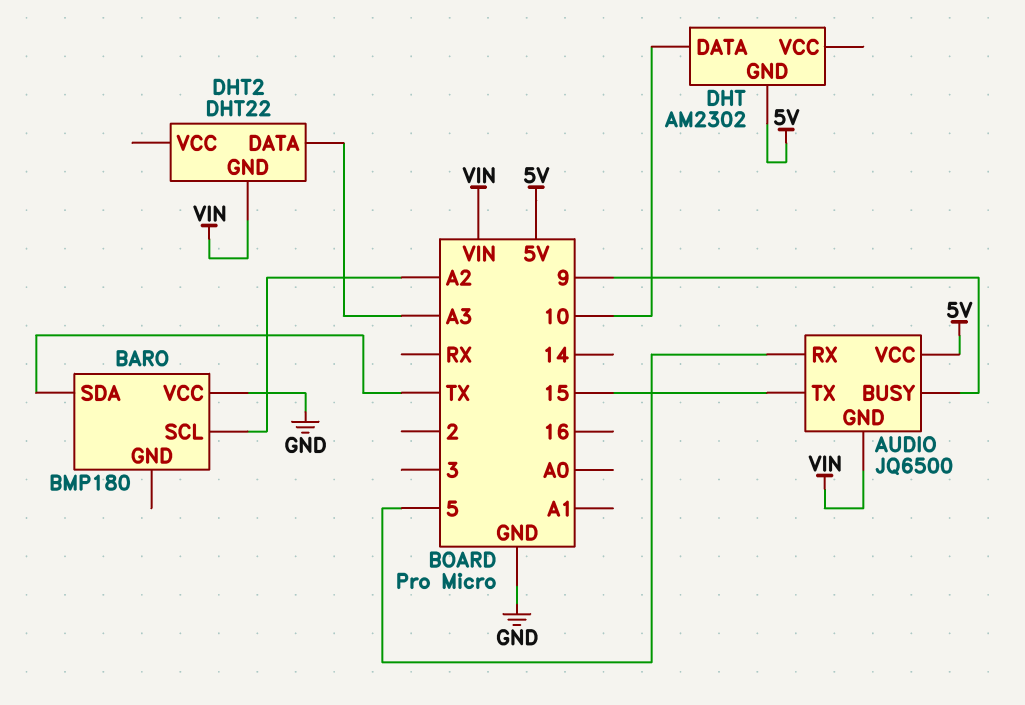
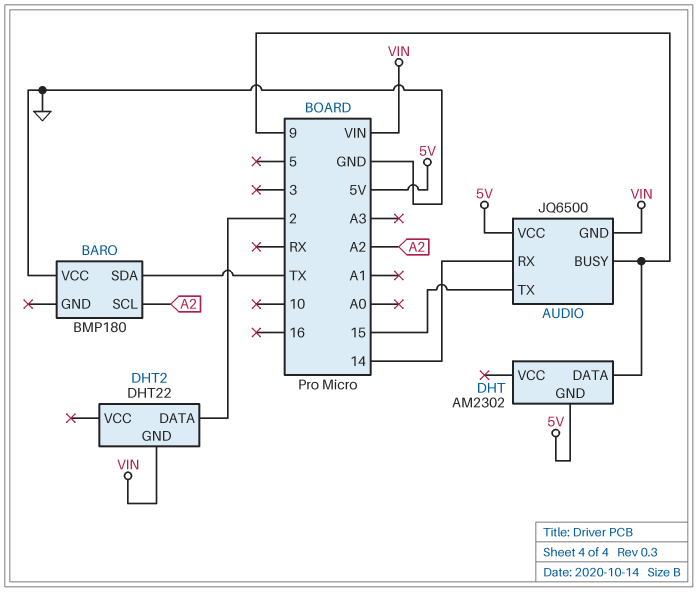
AUDIO pin RX: 5 -> 14
DHT pin DATA: 10 -> 9
DHT2 pin DATA: A3 -> 2

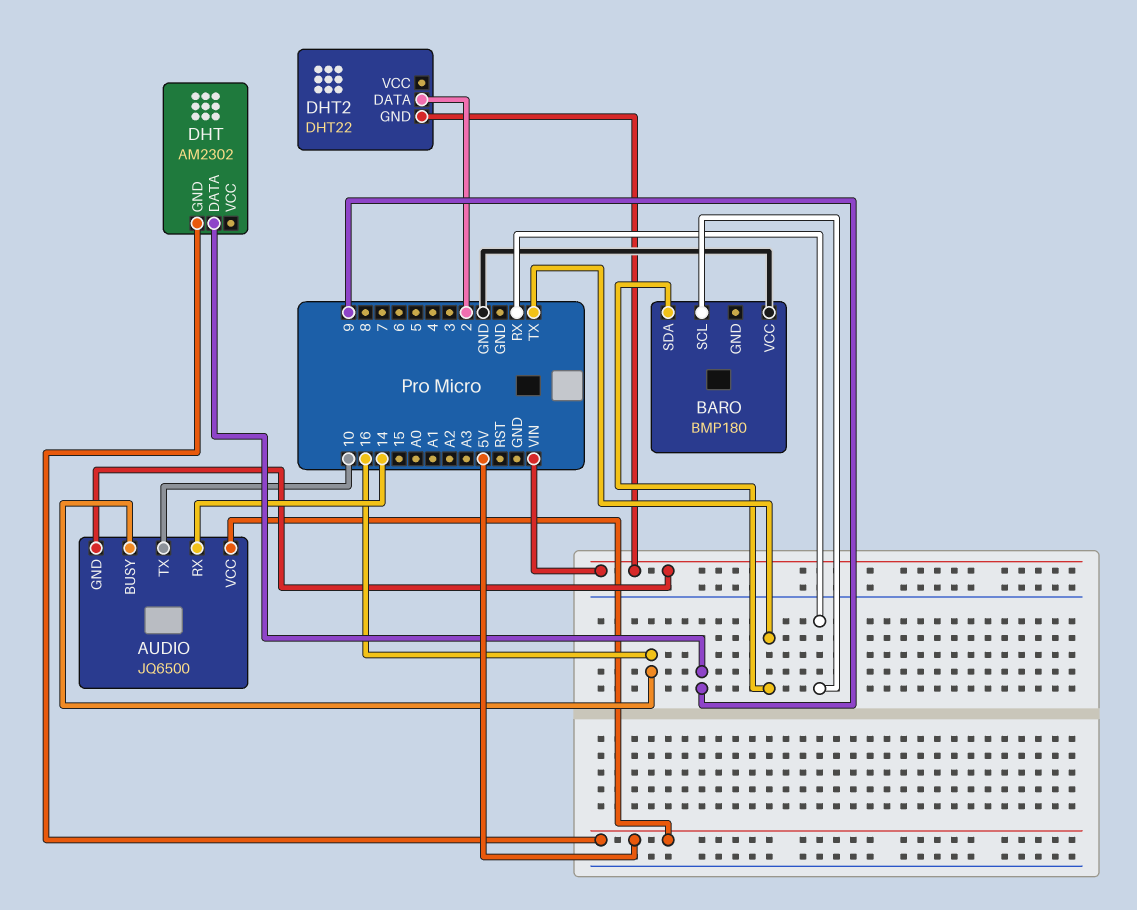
AUDIO pin BUSY: 9 -> 16
AUDIO pin TX: 15 -> 10
BARO pin SCL: A2 -> RX

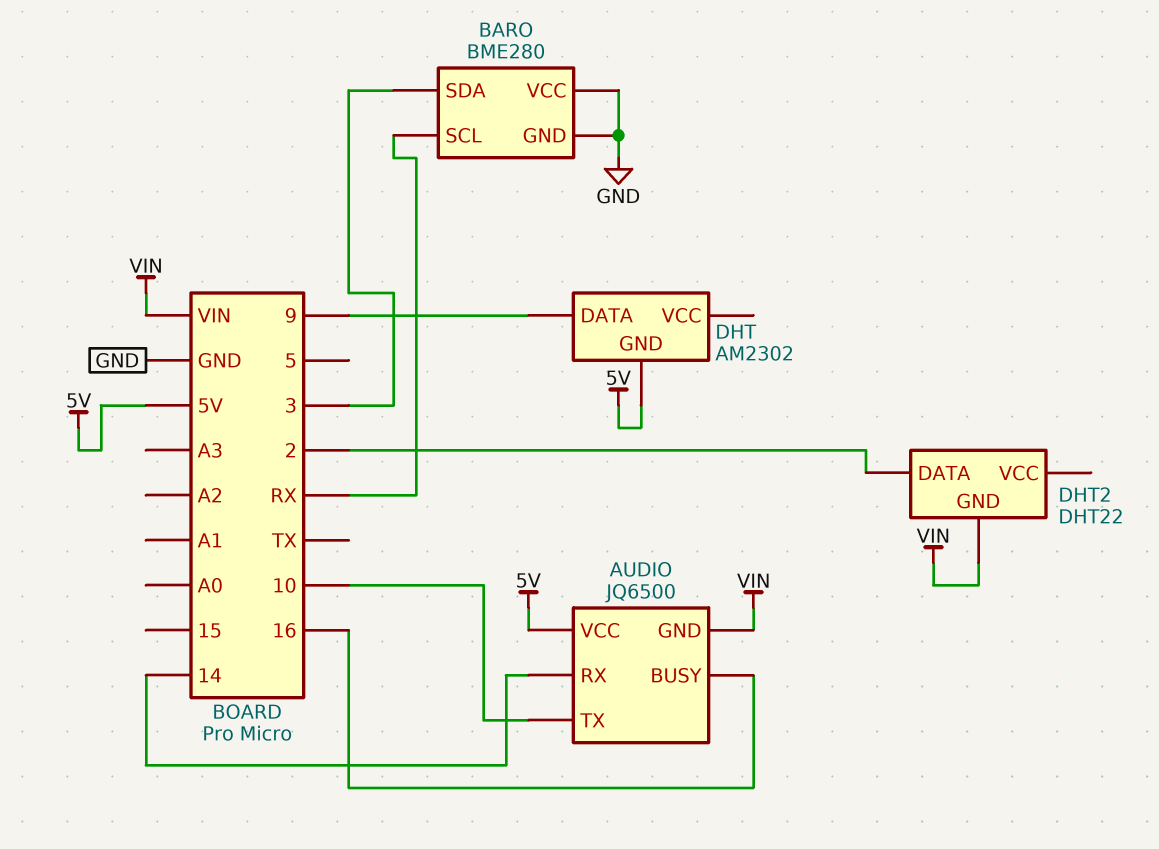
BARO: BMP180 -> BME280
BARO pin GND: none -> GND
BARO pin SDA: TX -> 3

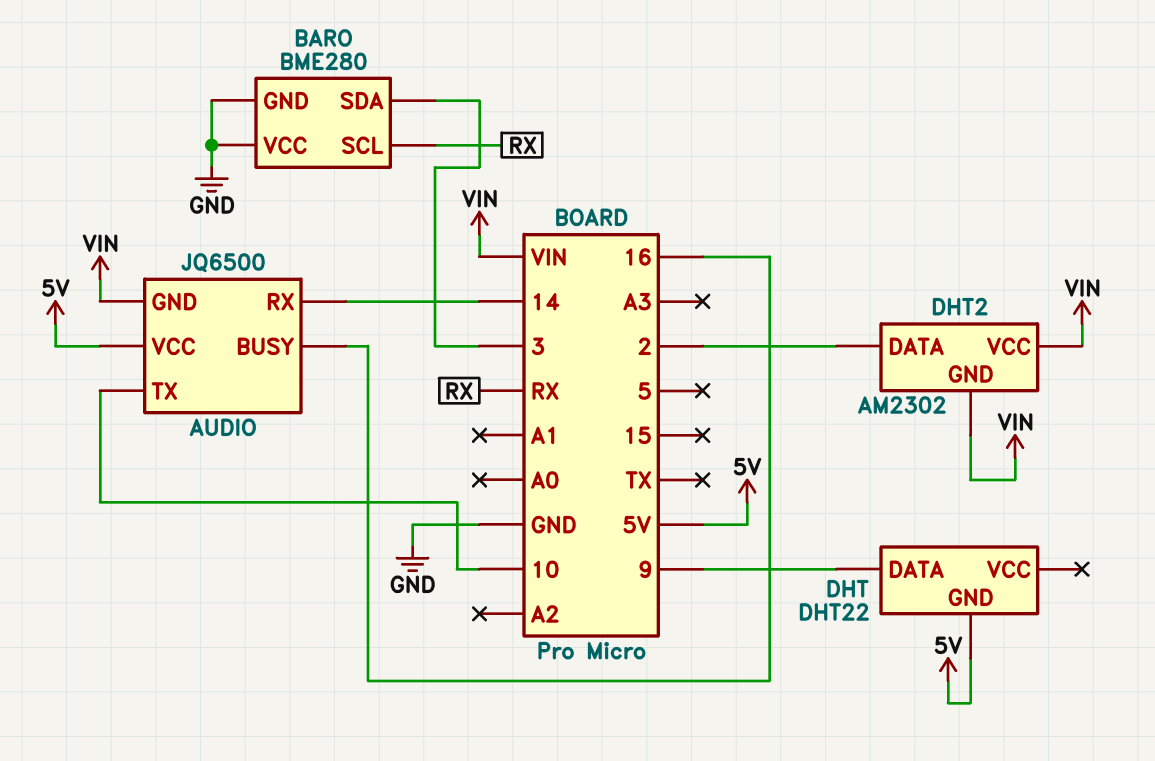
DHT: AM2302 -> DHT22
DHT2: DHT22 -> AM2302
DHT2 pin VCC: none -> VIN

